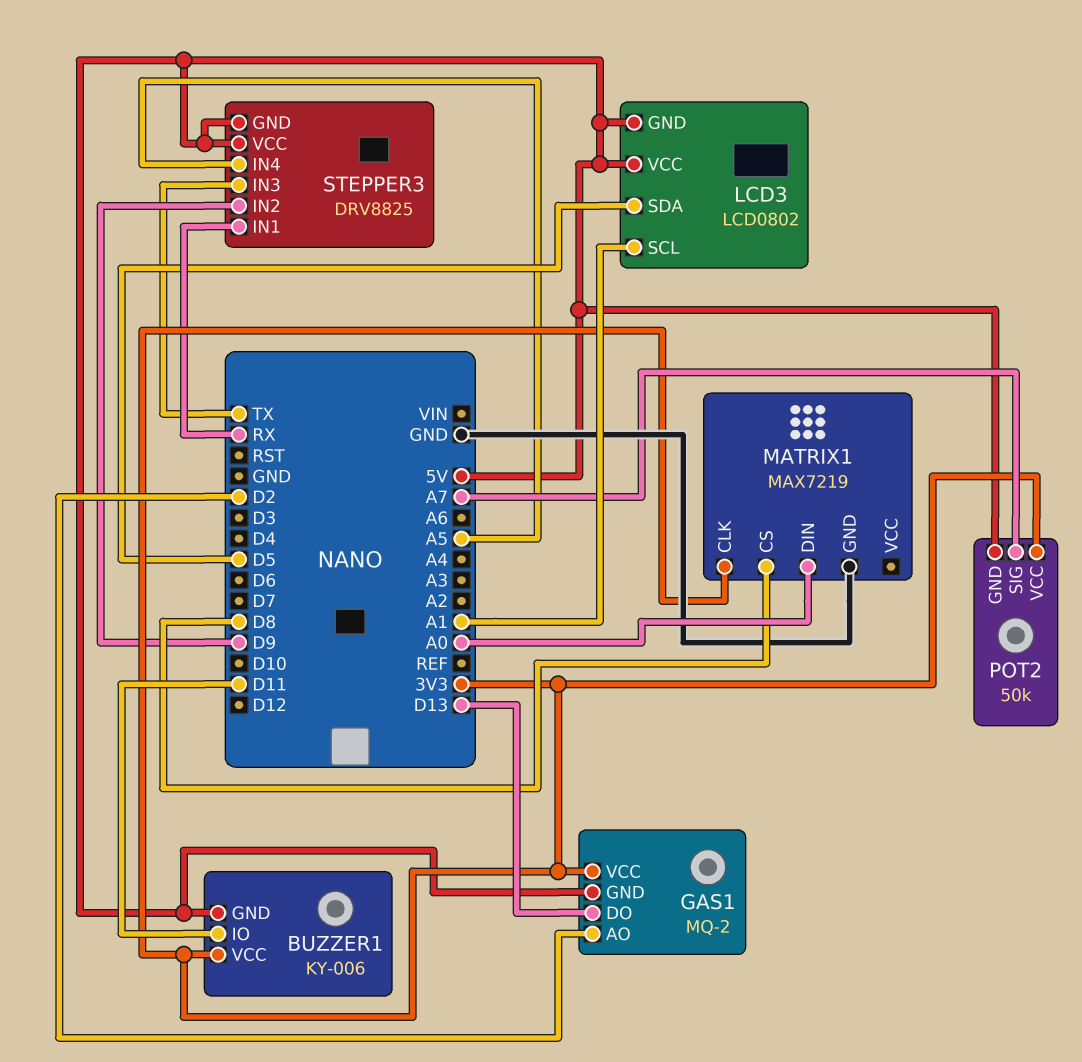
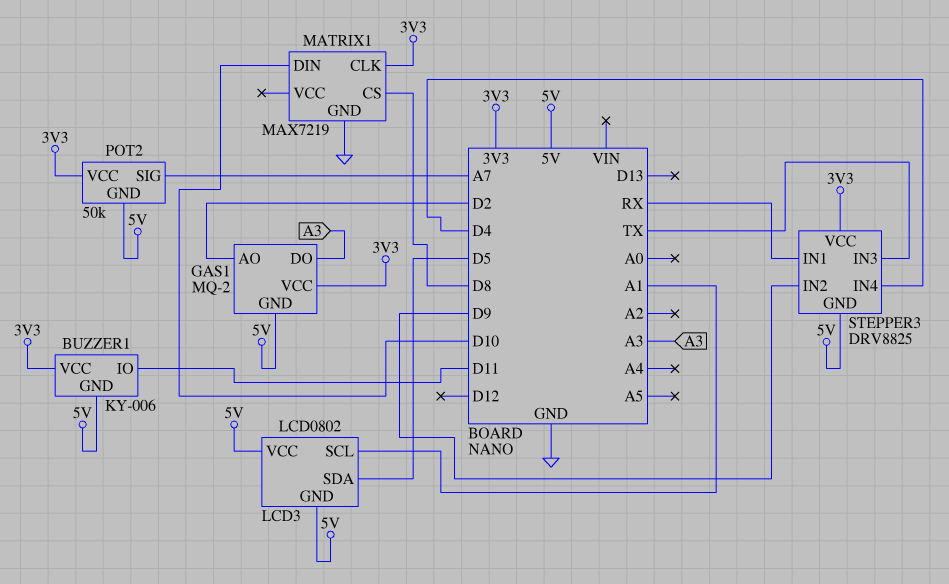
GAS1 pin DO: D13 -> A3
MATRIX1 pin DIN: A0 -> D10
STEPPER3 pin IN4: A5 -> D4
STEPPER3 pin VCC: 5V -> 3V3

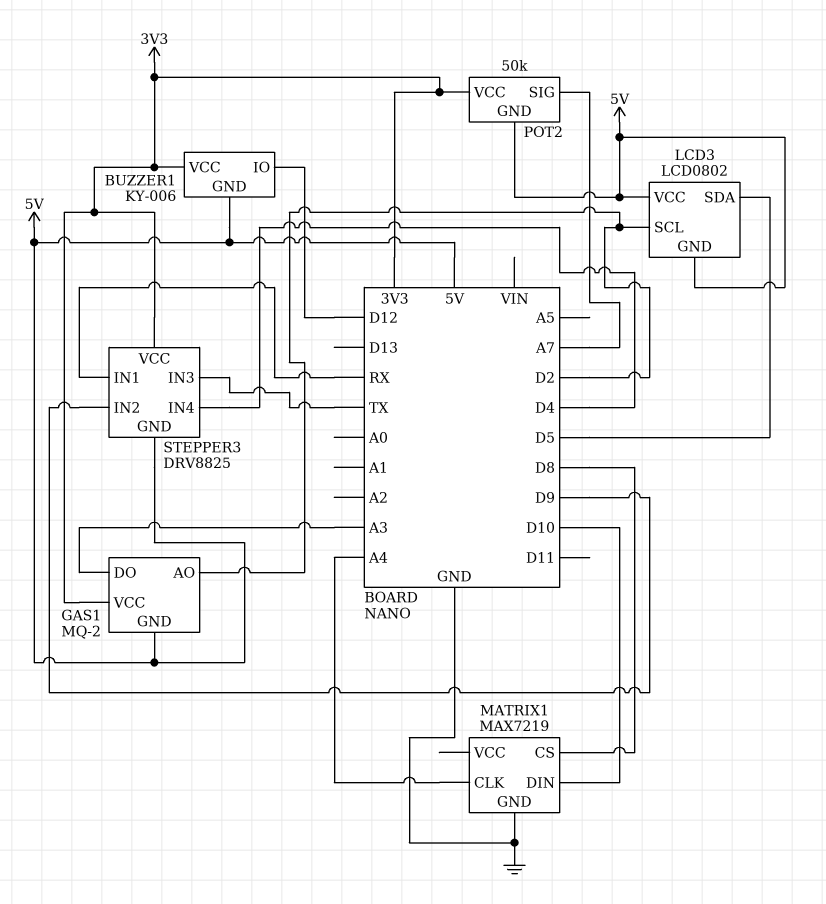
BUZZER1 pin IO: D11 -> D12
LCD3 pin SCL: A1 -> D2
MATRIX1 pin CLK: 3V3 -> A4

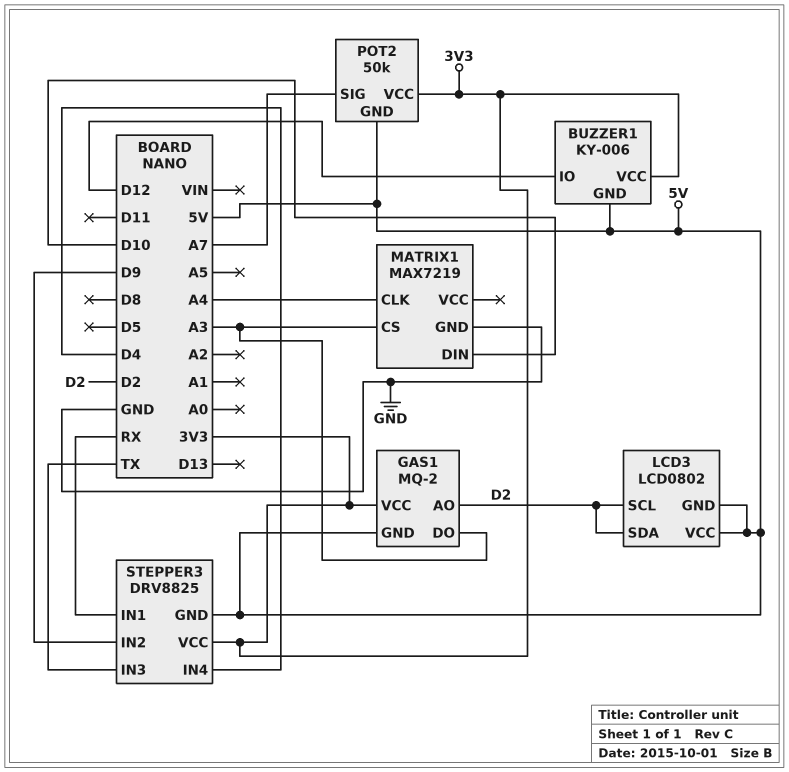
LCD3 pin SDA: D5 -> D2
MATRIX1 pin CS: D8 -> A3

